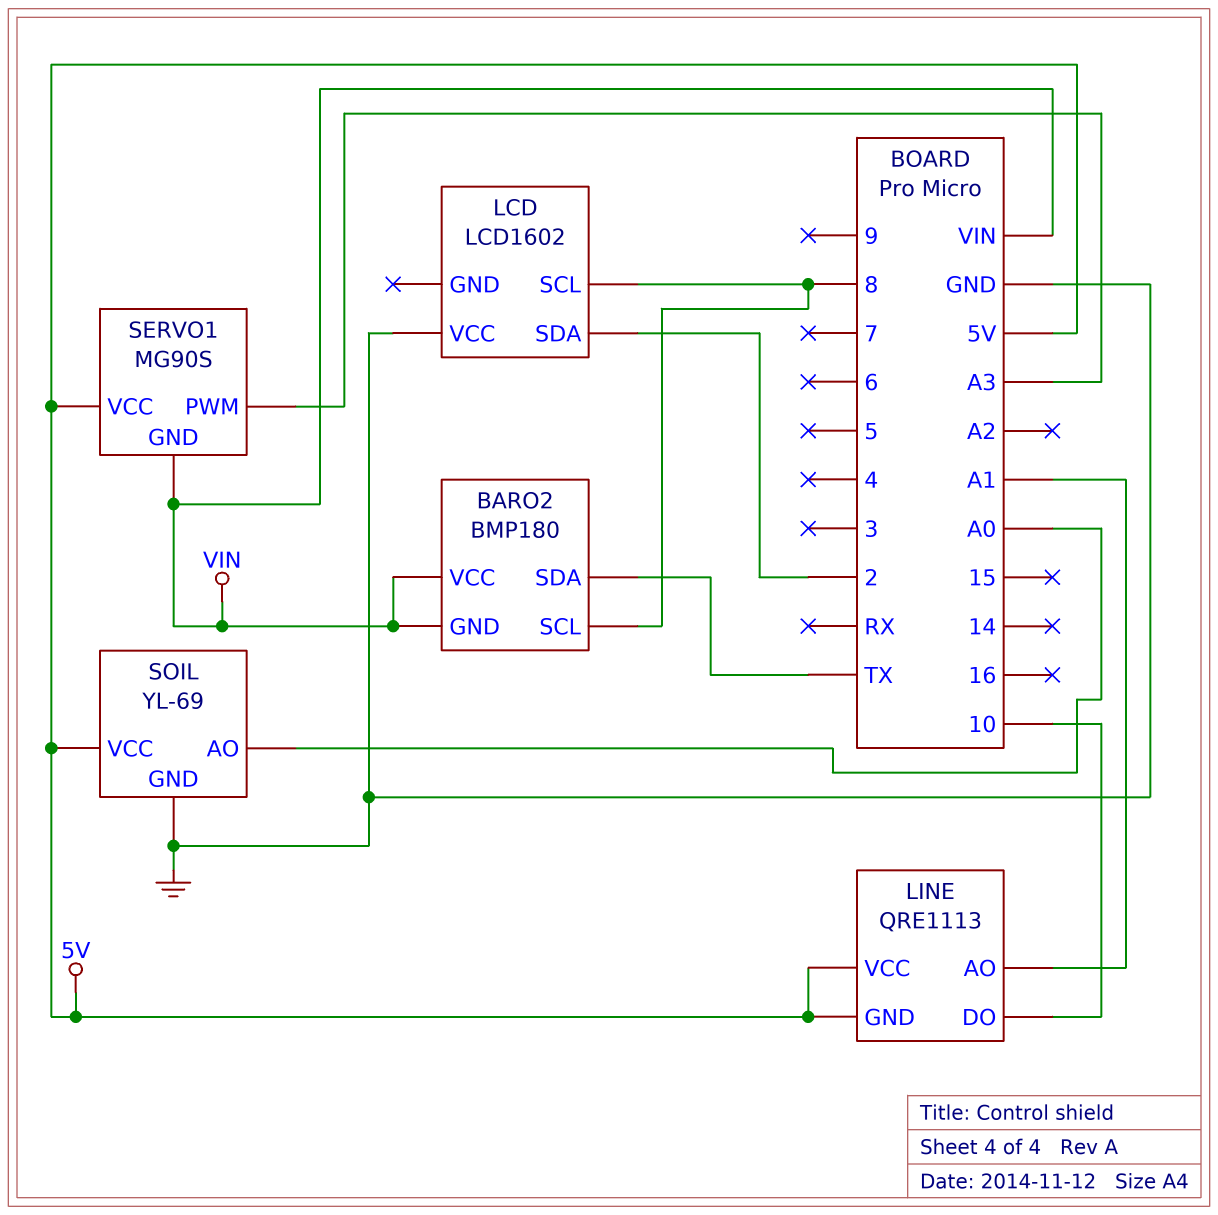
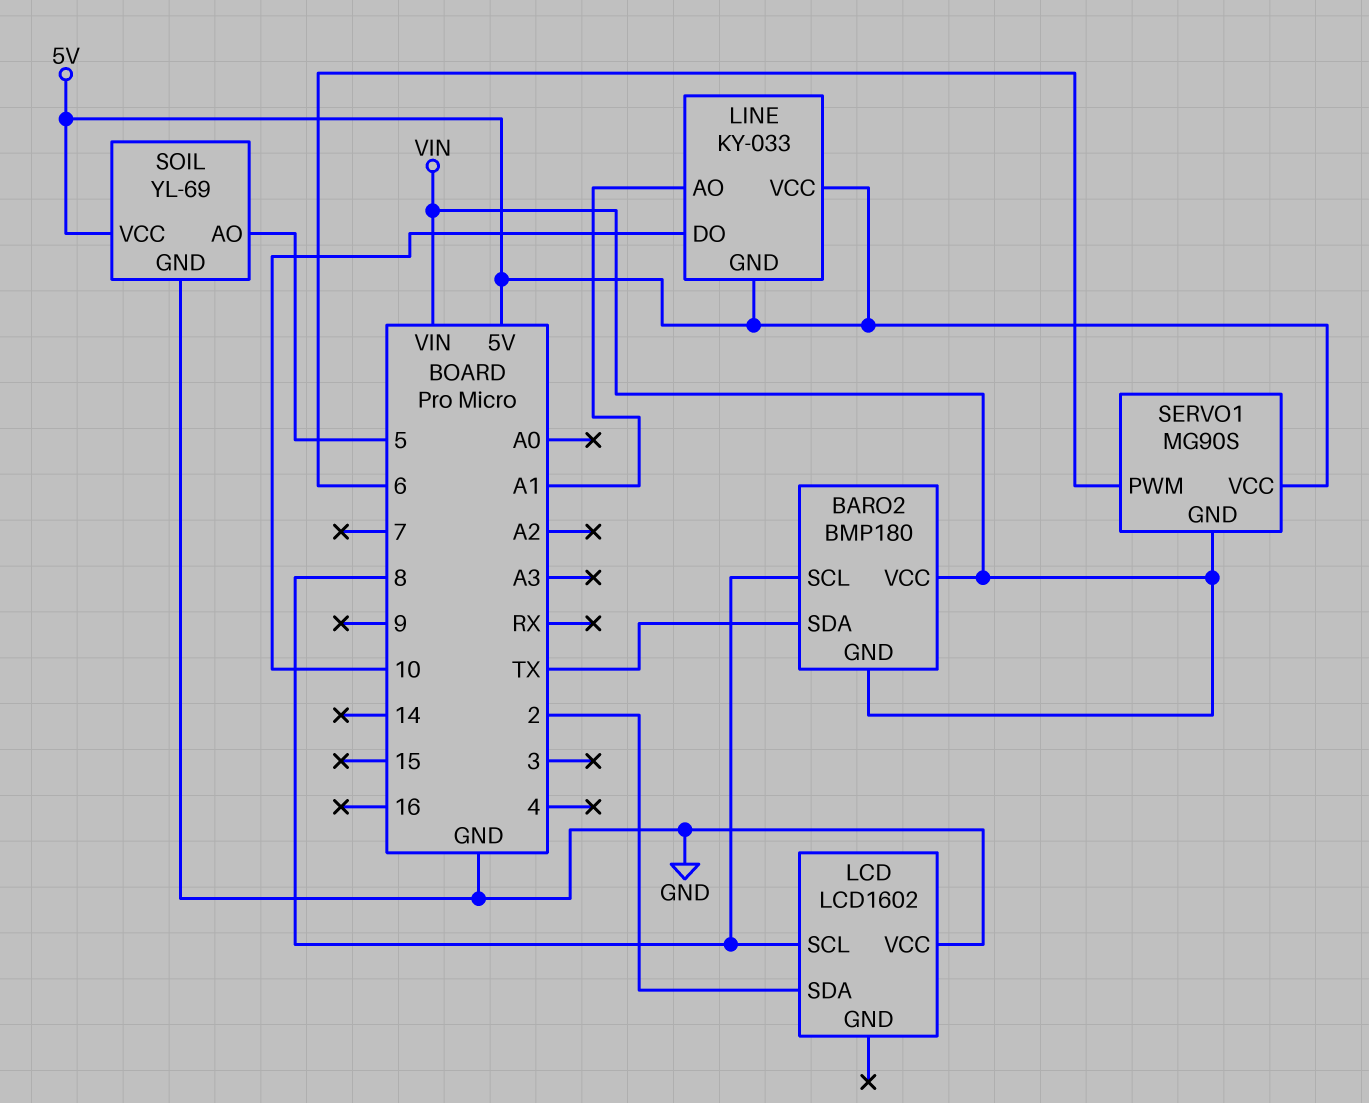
LINE: QRE1113 -> KY-033
SERVO1 pin PWM: A3 -> 6
SOIL pin AO: A0 -> 5

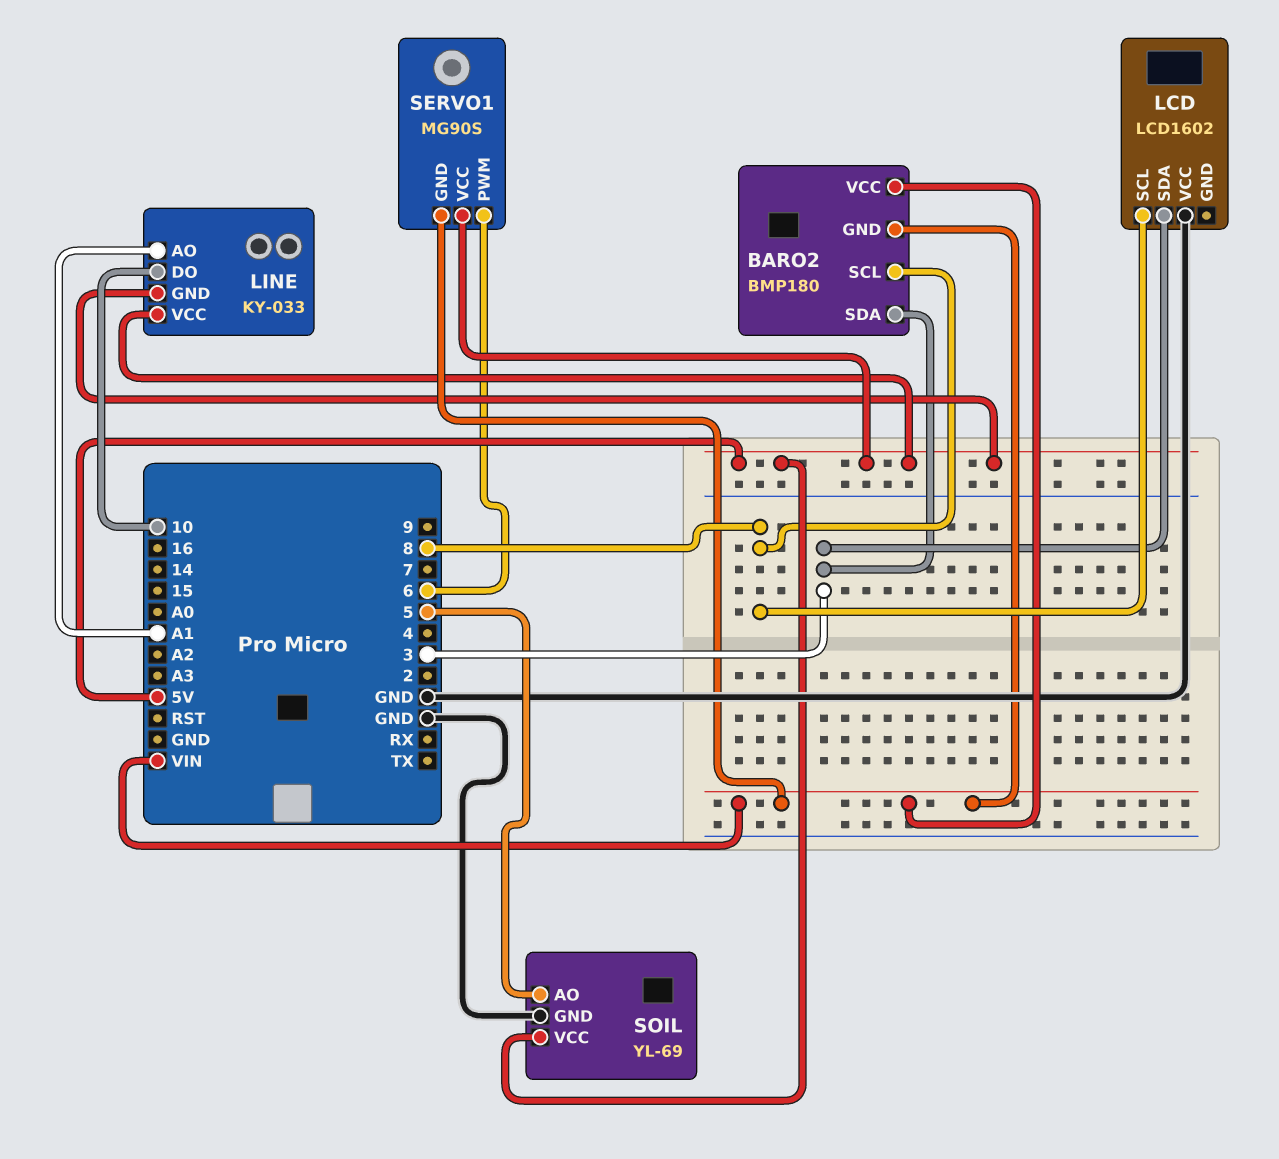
BARO2 pin SDA: TX -> 3
LCD pin SDA: 2 -> 3

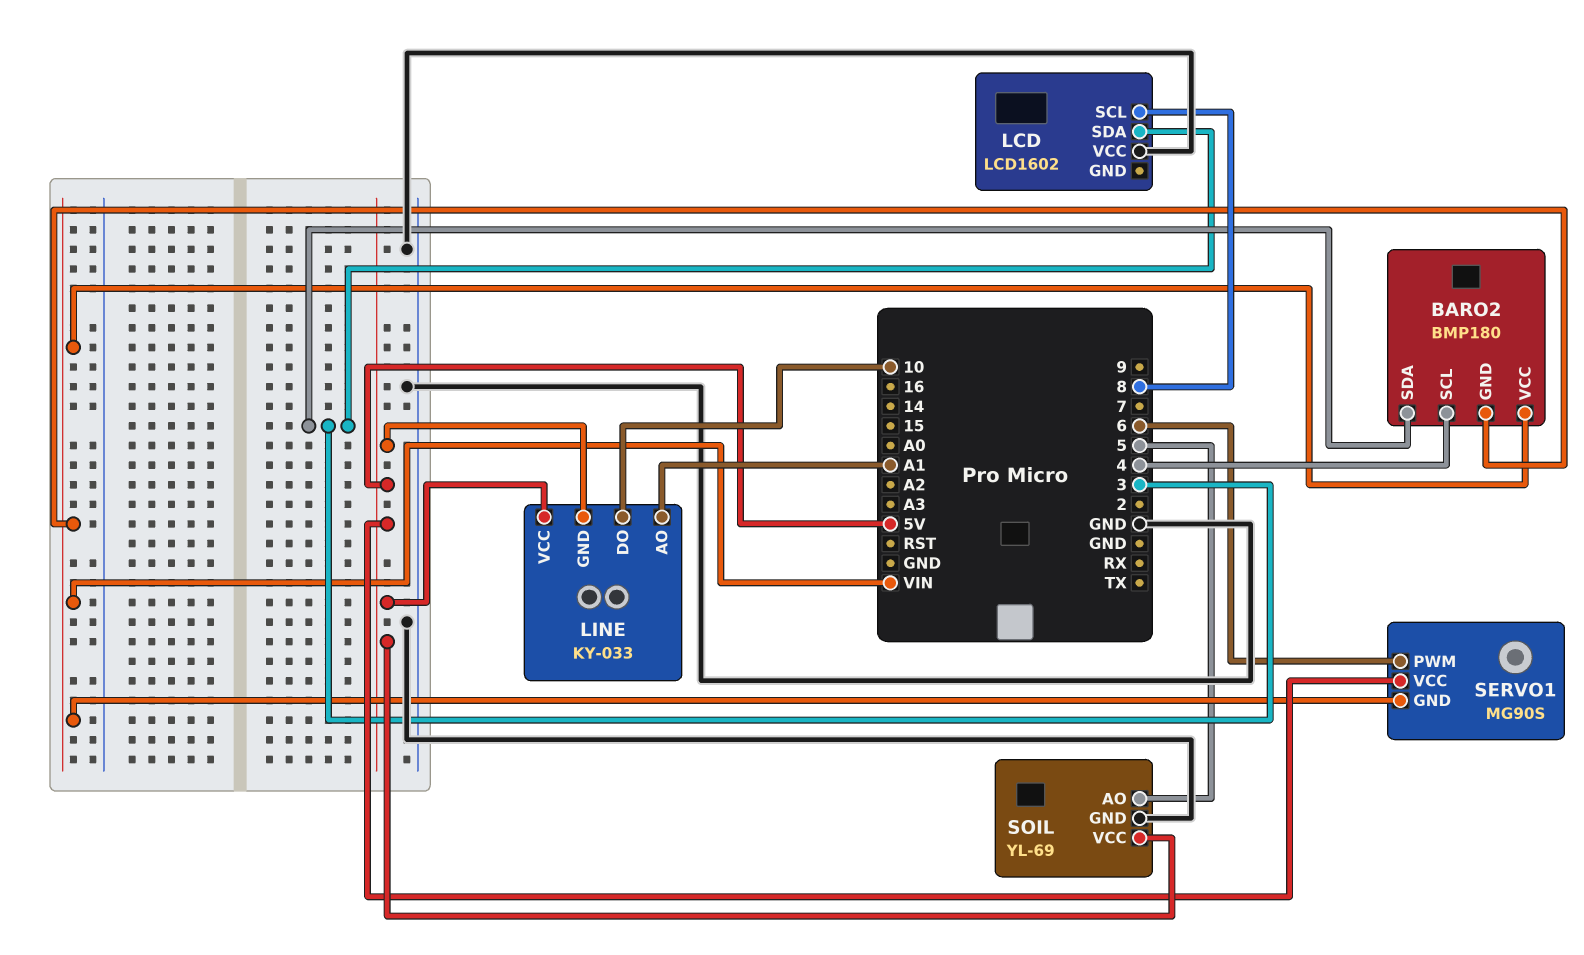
BARO2 pin SCL: 8 -> 4

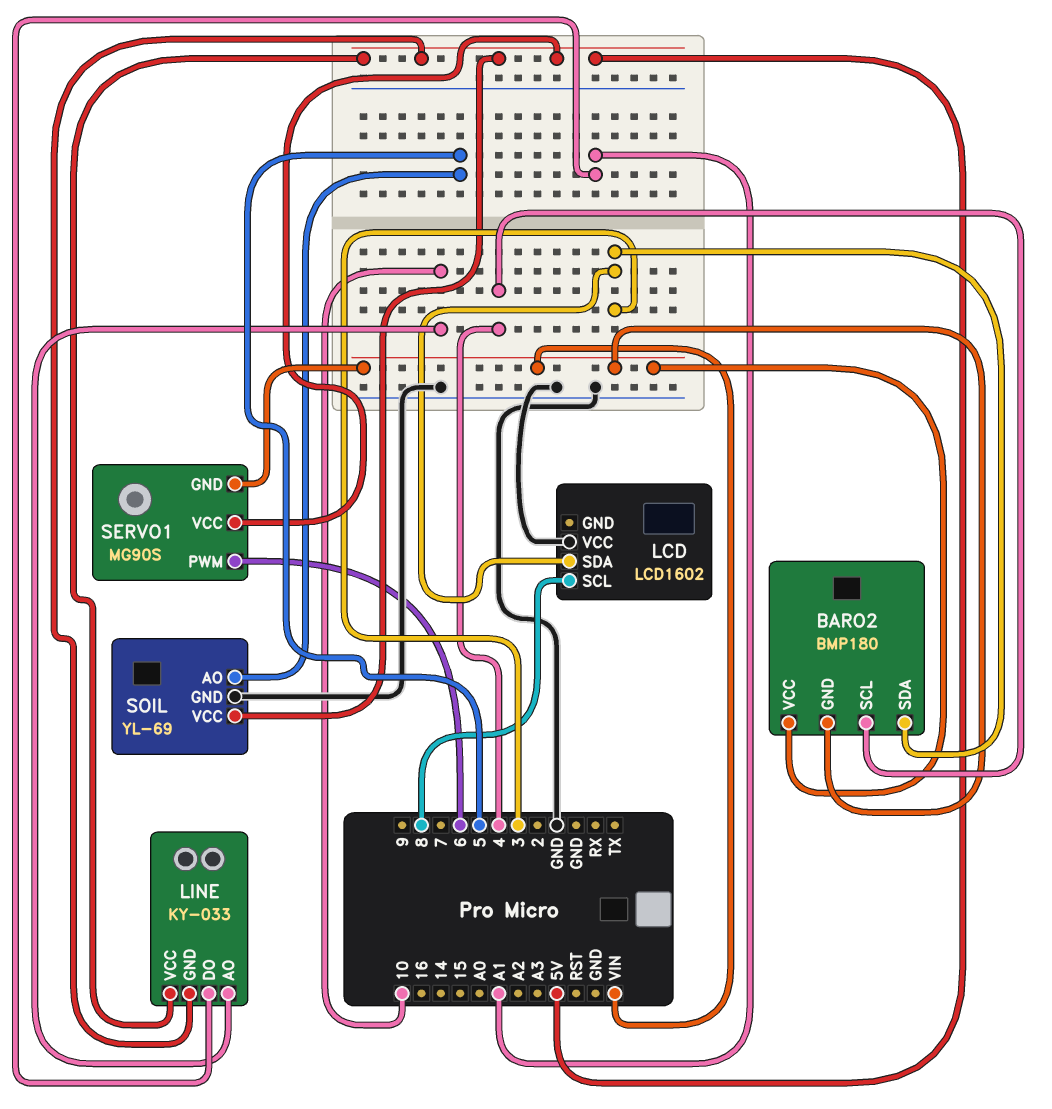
LINE pin AO: A1 -> 10
LINE pin DO: 10 -> A1

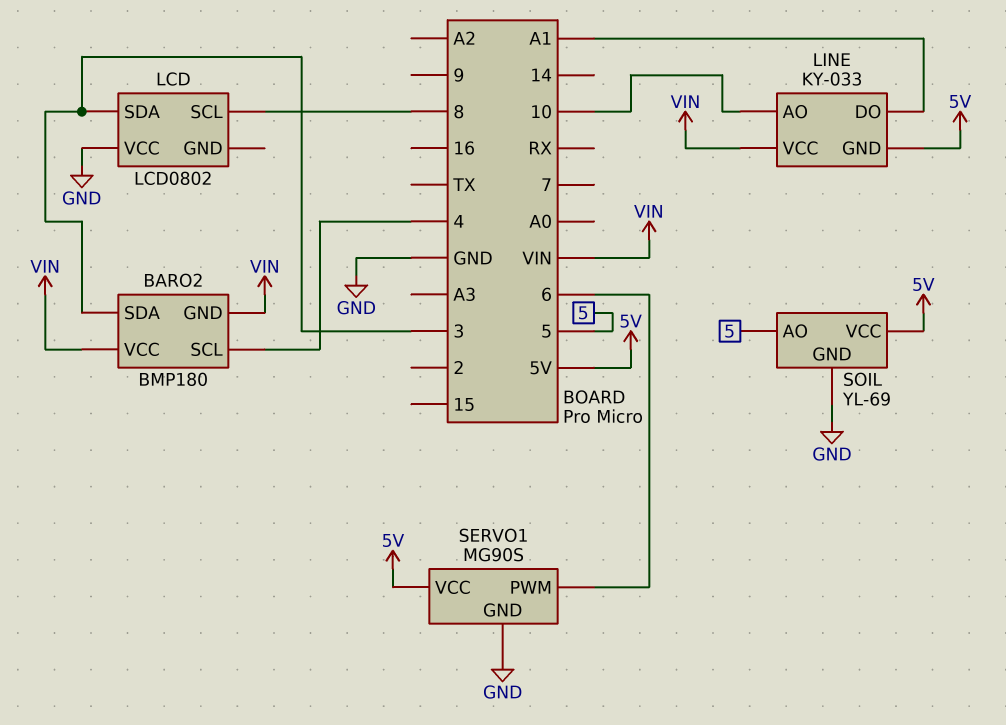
LCD: LCD1602 -> LCD0802
LINE pin VCC: 5V -> VIN
SERVO1 pin GND: VIN -> GND

